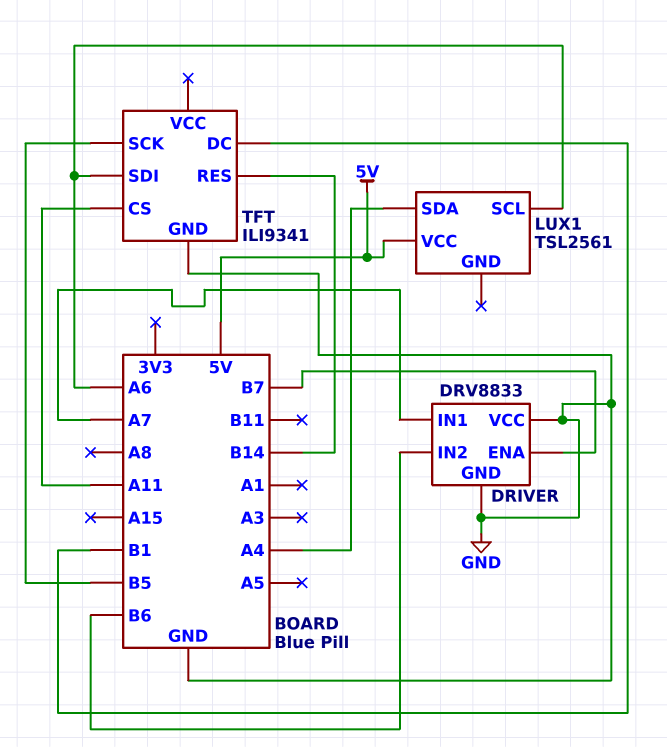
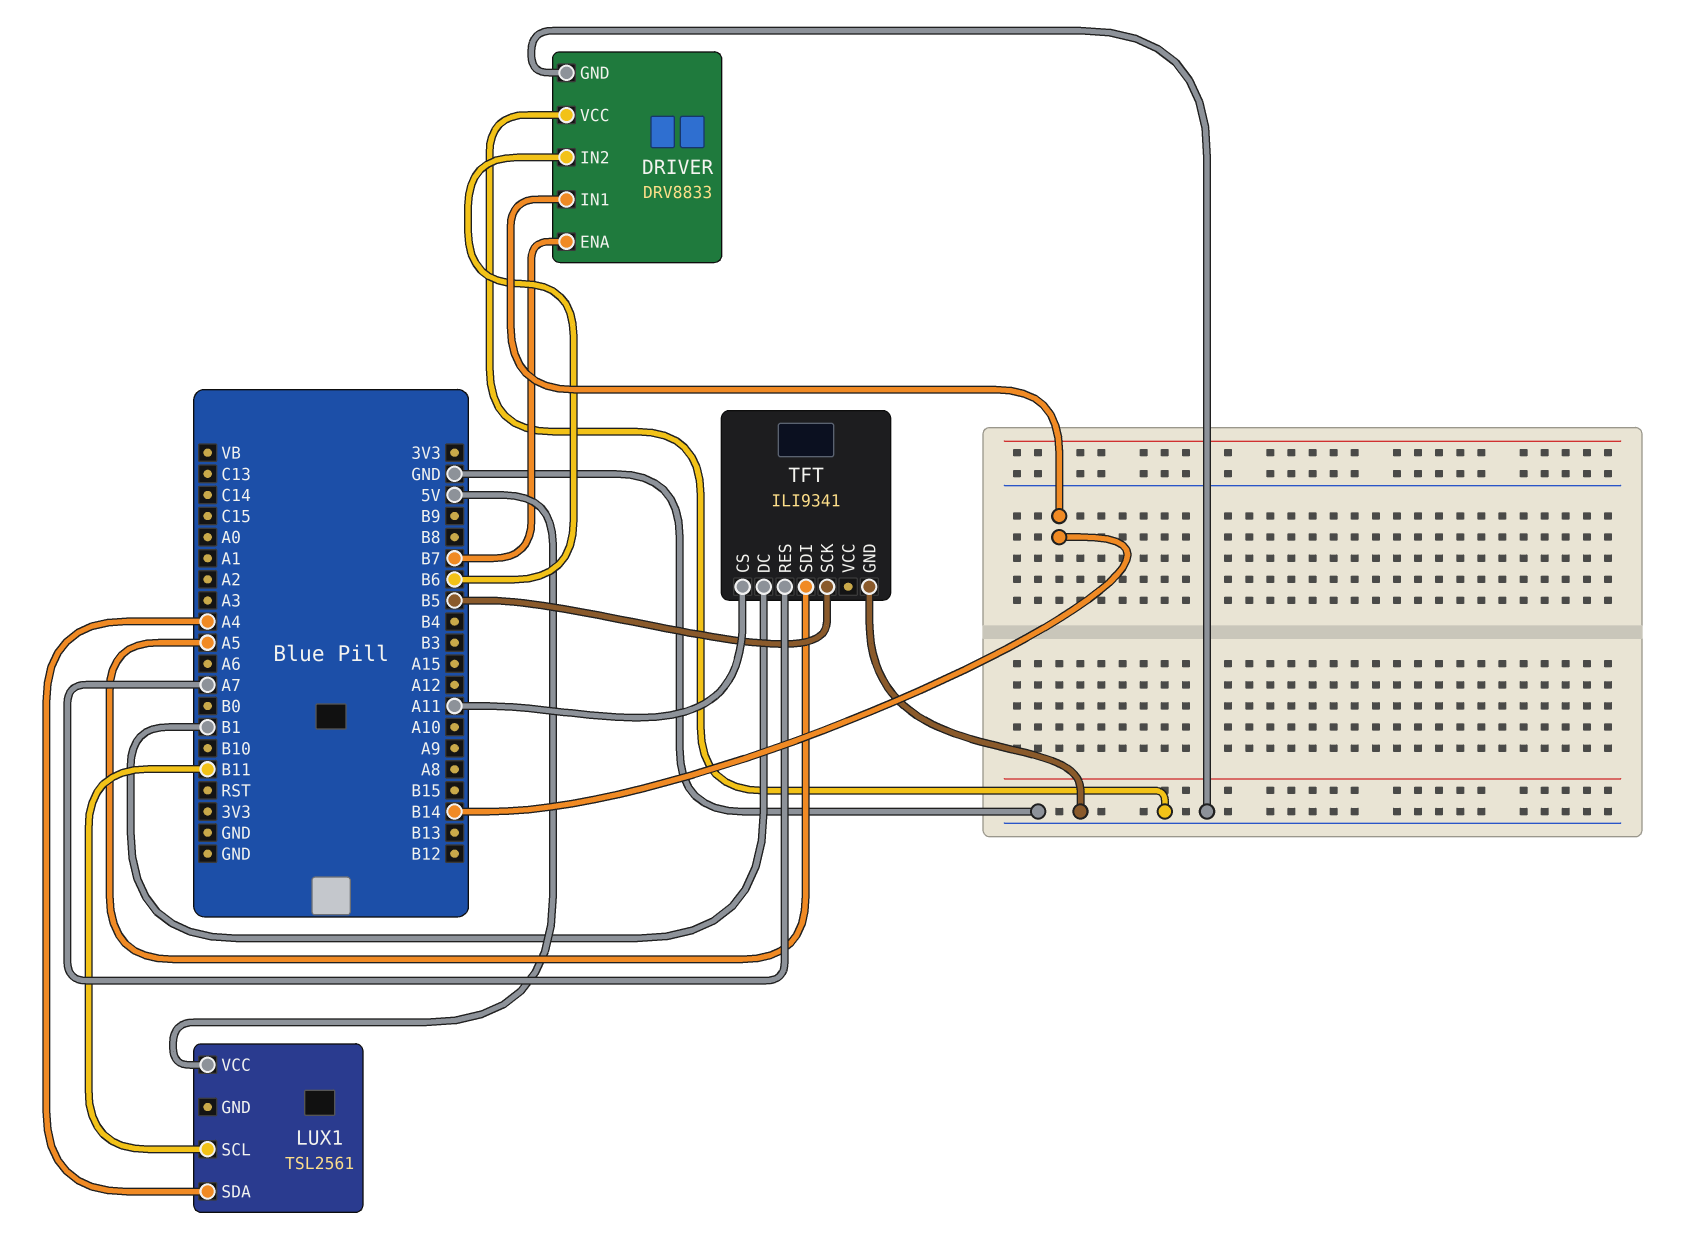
DRIVER pin IN1: A7 -> B14
LUX1 pin SCL: A6 -> B11
TFT pin RES: B14 -> A7
TFT pin SDI: A6 -> A5

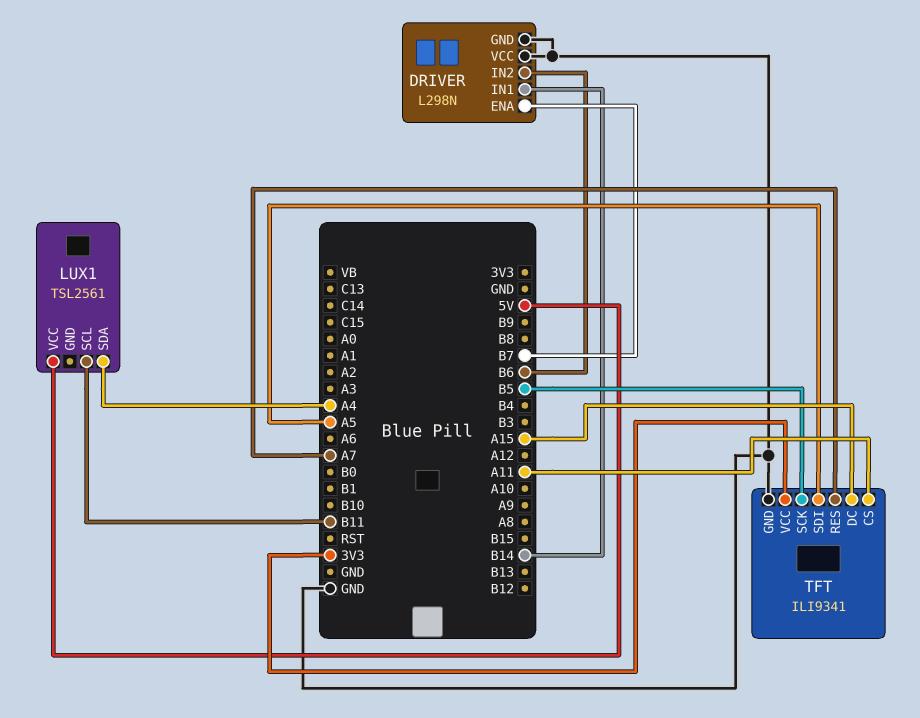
DRIVER: DRV8833 -> L298N
TFT pin DC: B1 -> A15
TFT pin VCC: none -> 3V3

